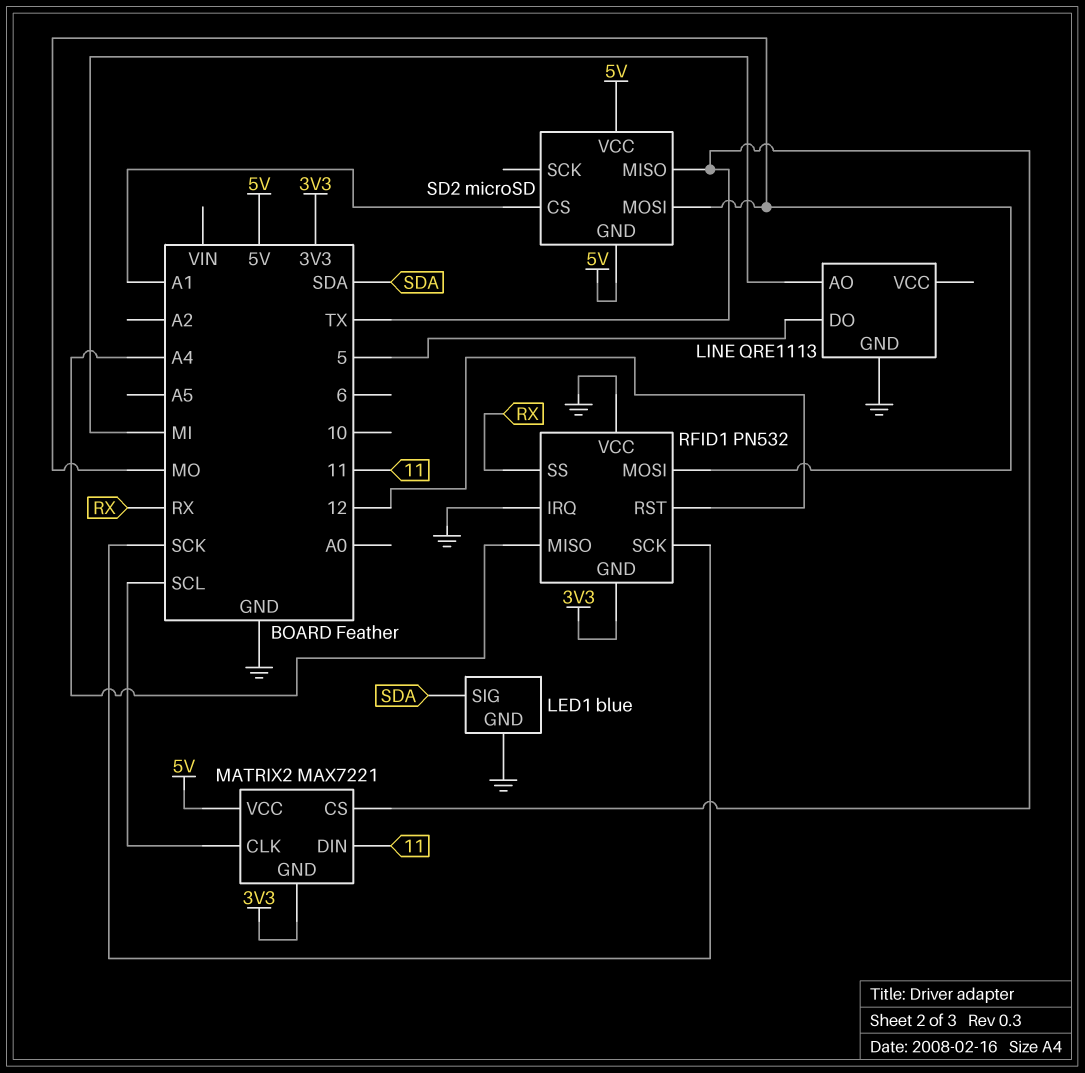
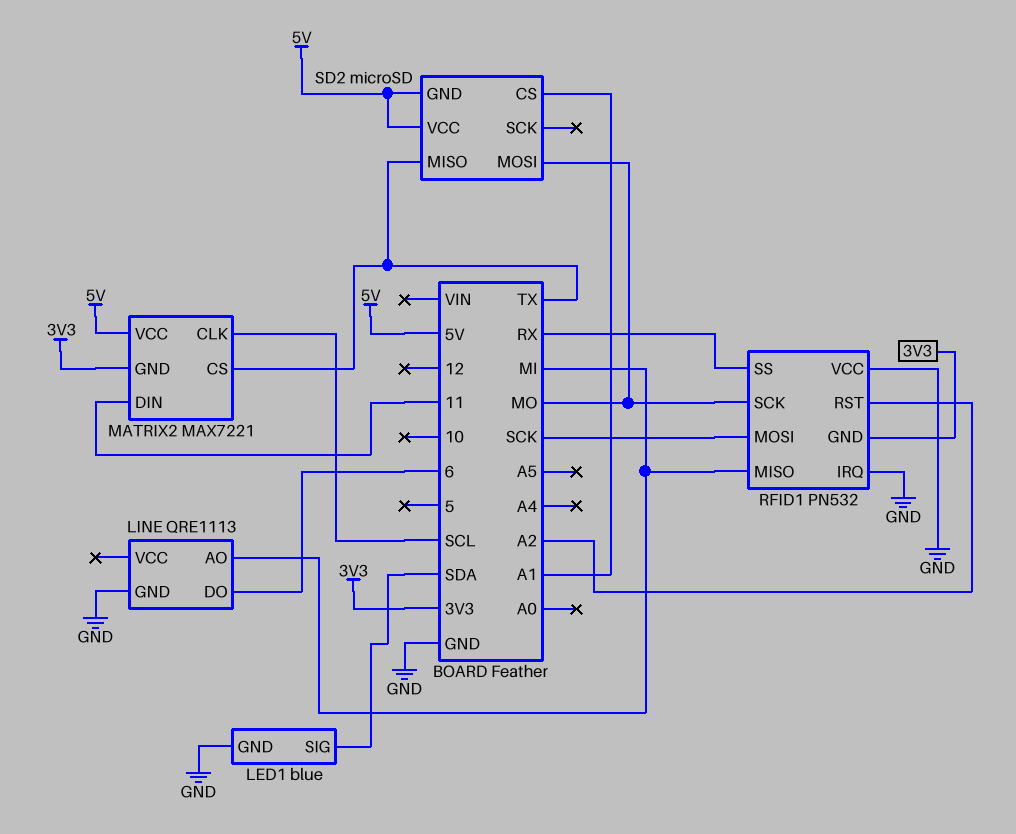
LINE pin DO: 5 -> 6
RFID1 pin MISO: A4 -> MI
RFID1 pin MOSI: MO -> SCK
RFID1 pin RST: 12 -> A2
RFID1 pin SCK: SCK -> MO

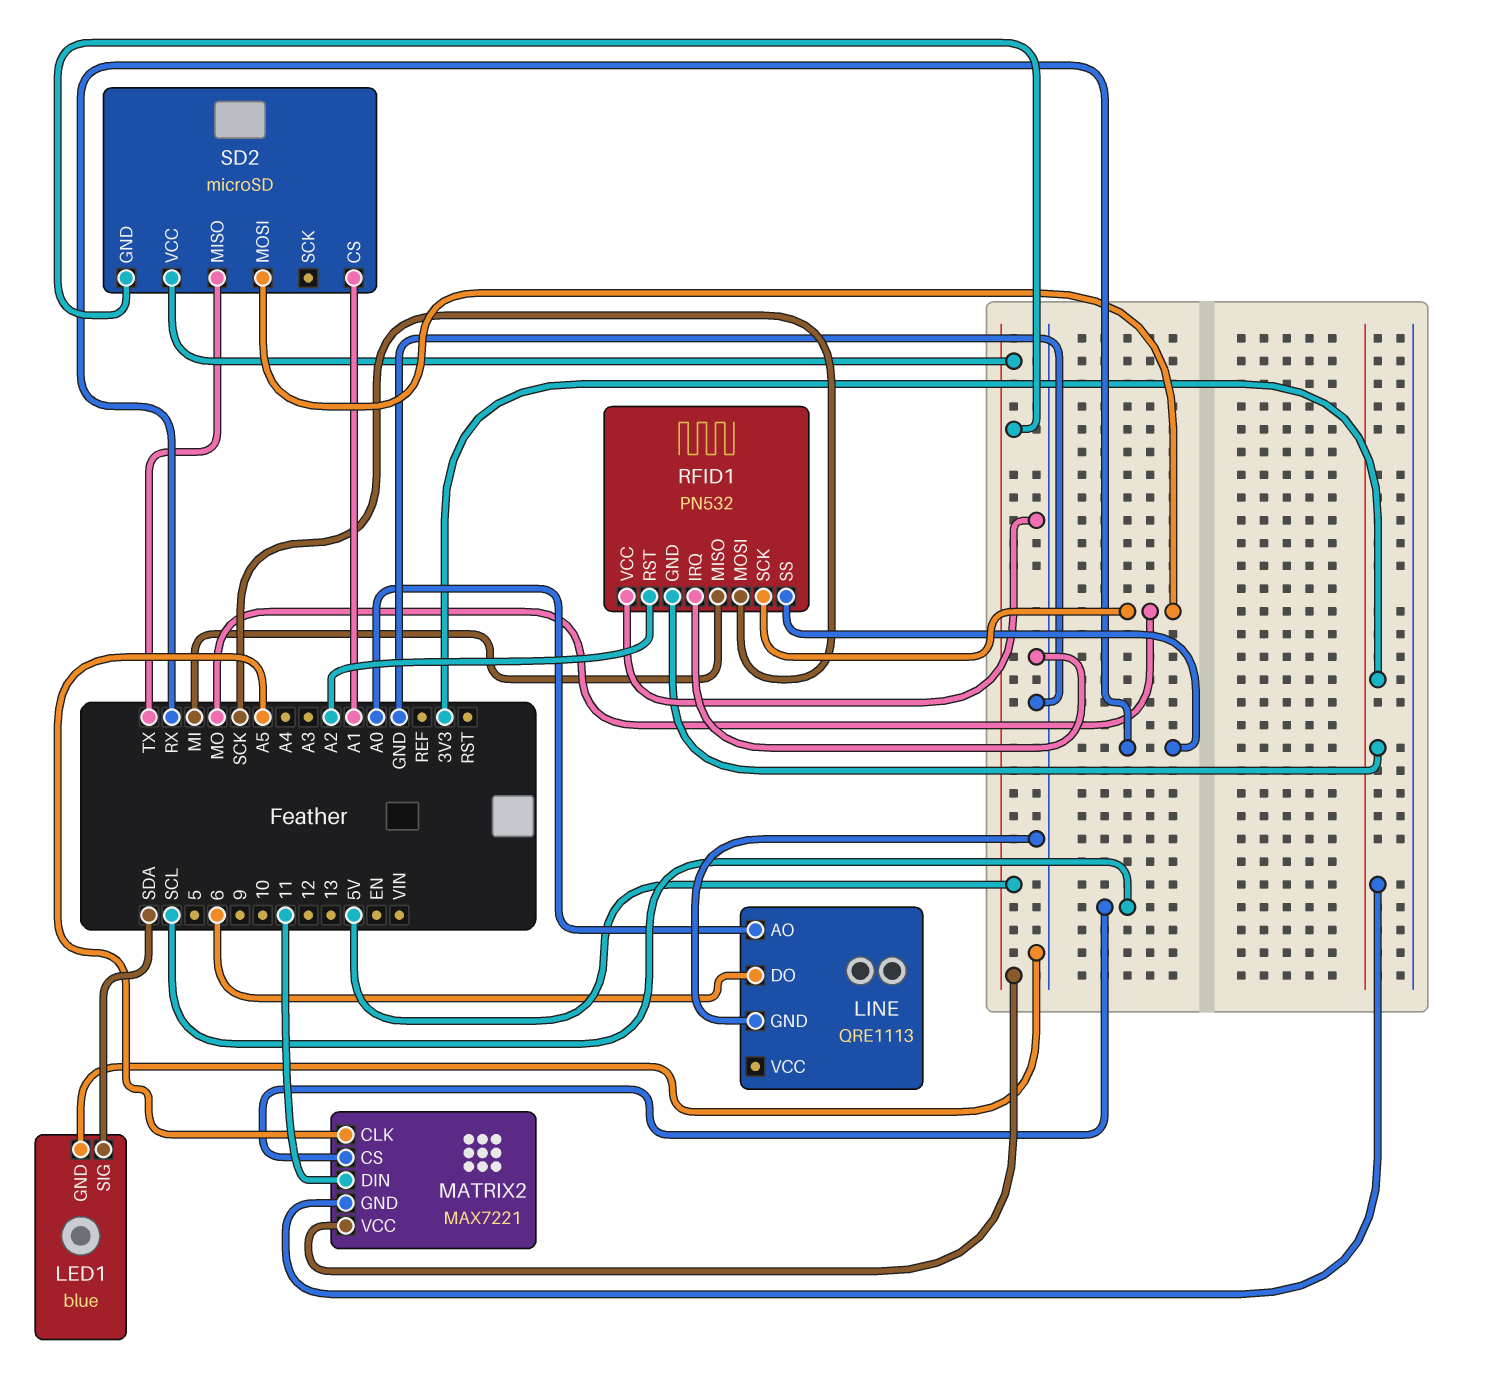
LINE pin AO: MI -> A0
MATRIX2 pin CLK: SCL -> A5
MATRIX2 pin CS: TX -> SCL

